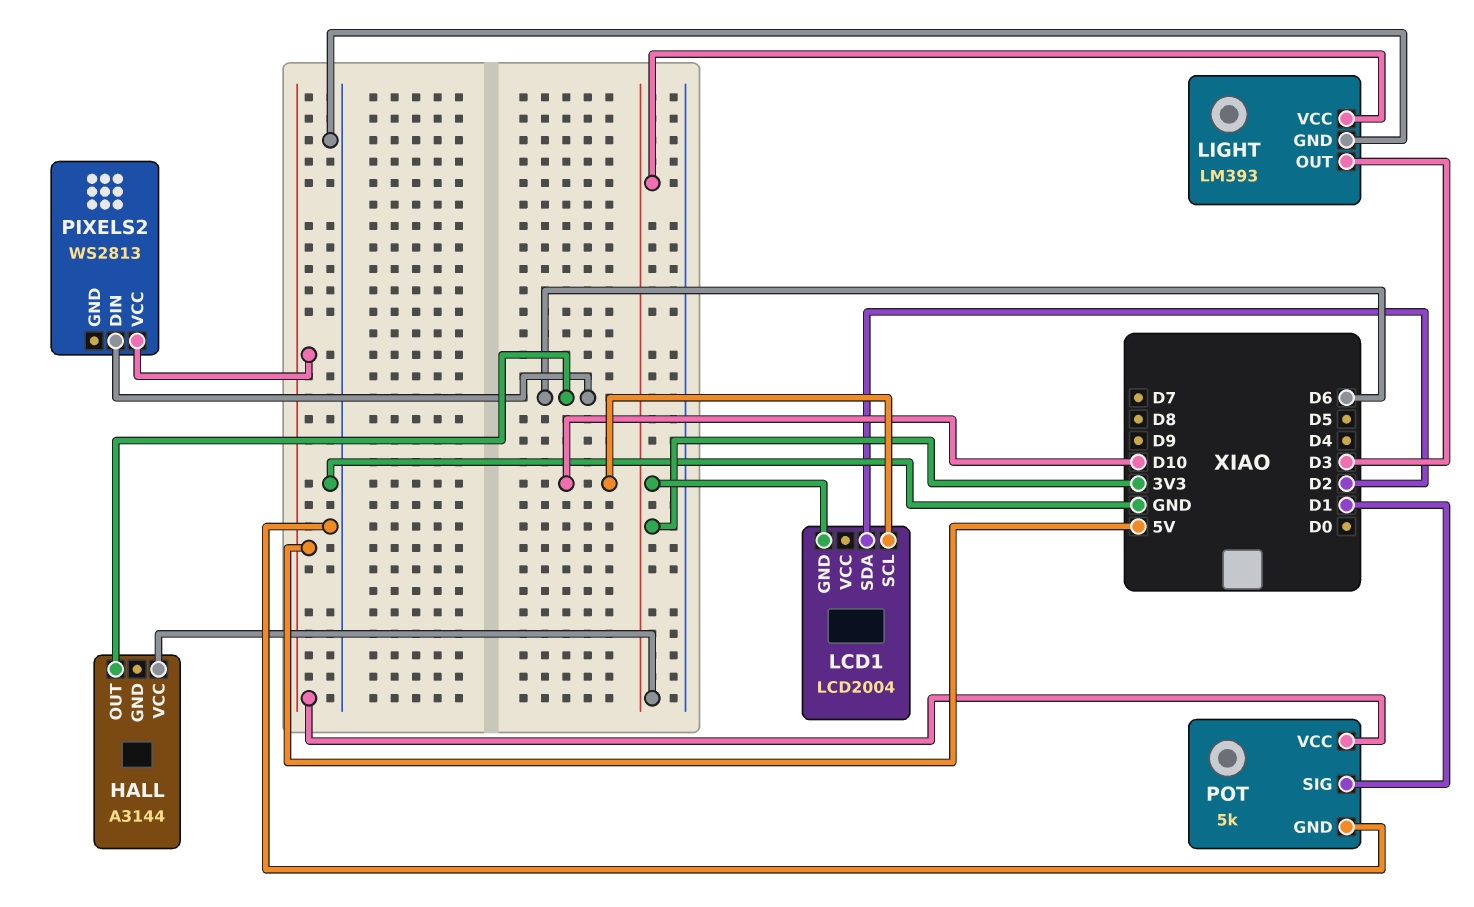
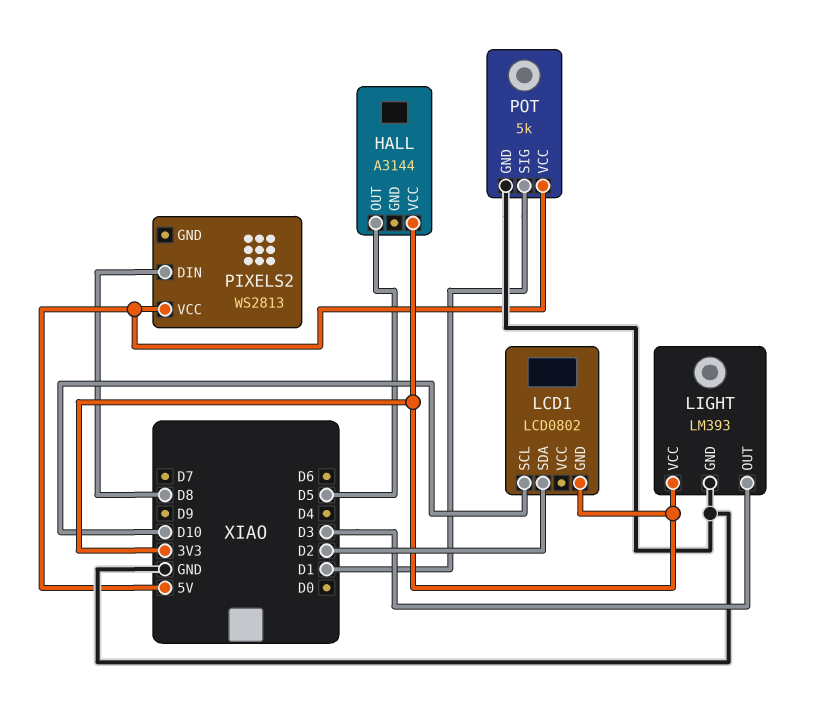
HALL pin OUT: D6 -> D5
LCD1: LCD2004 -> LCD0802
PIXELS2 pin DIN: D6 -> D8

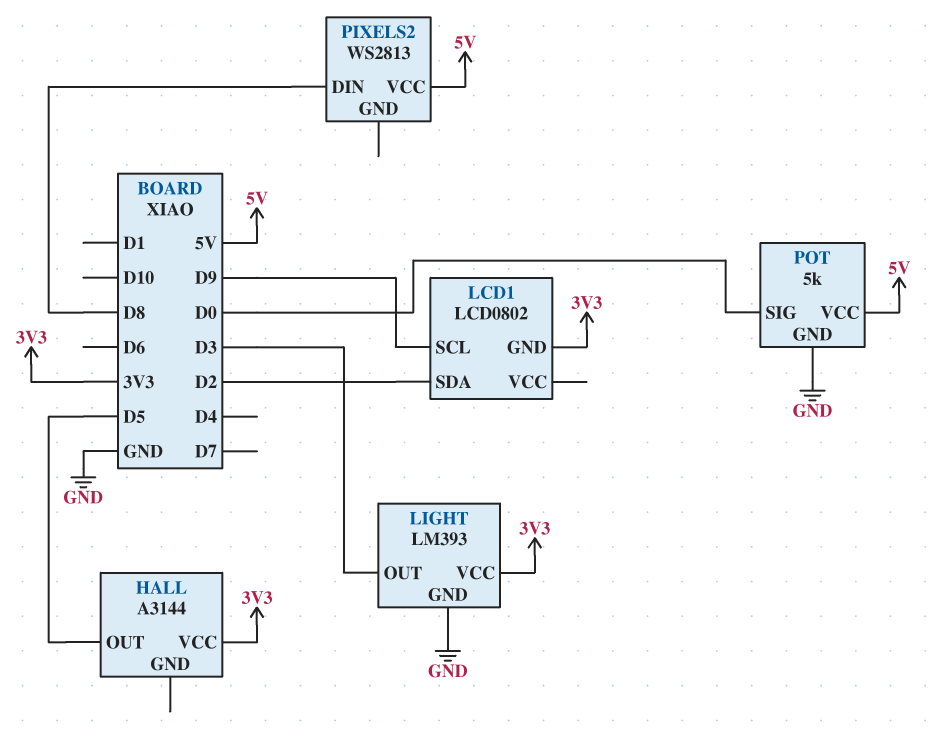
LCD1 pin SCL: D10 -> D9
POT pin SIG: D1 -> D0

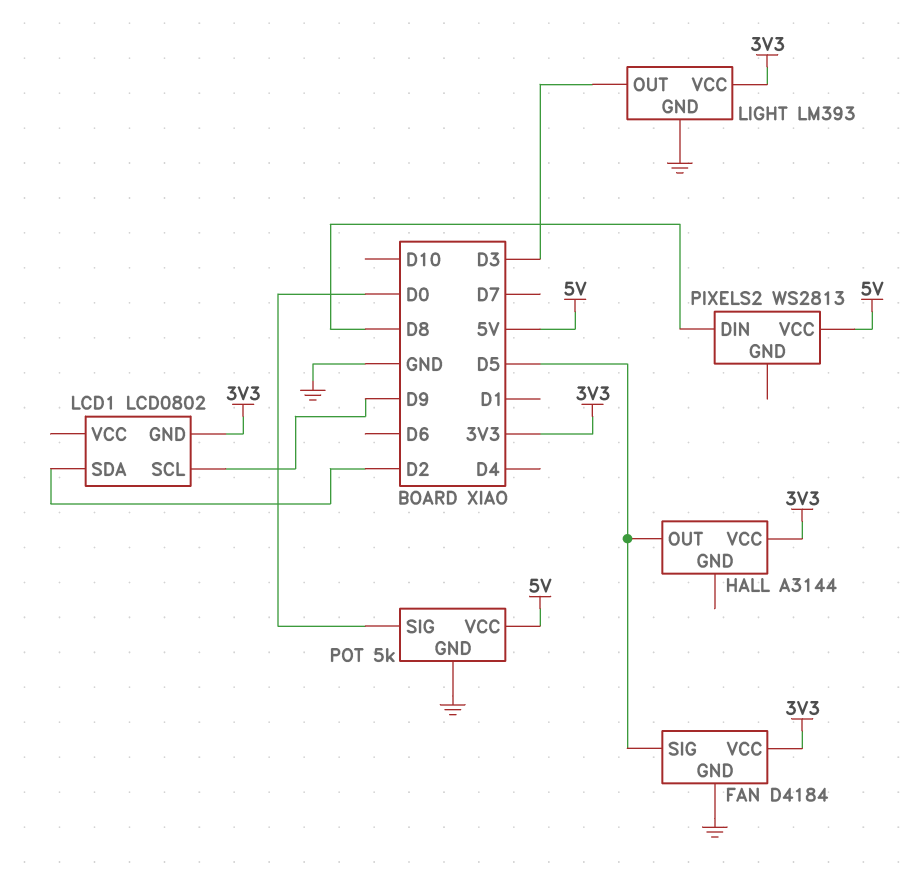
FAN: none -> D4184
FAN pin GND: none -> GND
FAN pin SIG: none -> D5
FAN pin VCC: none -> 3V3

